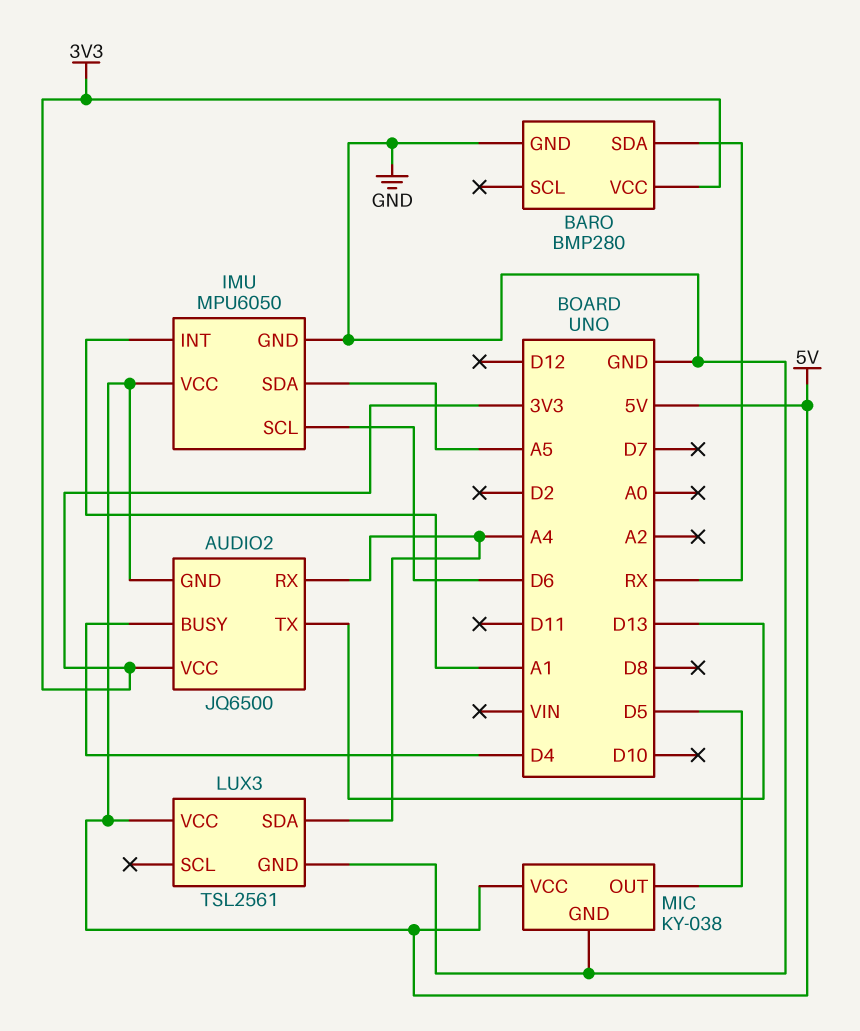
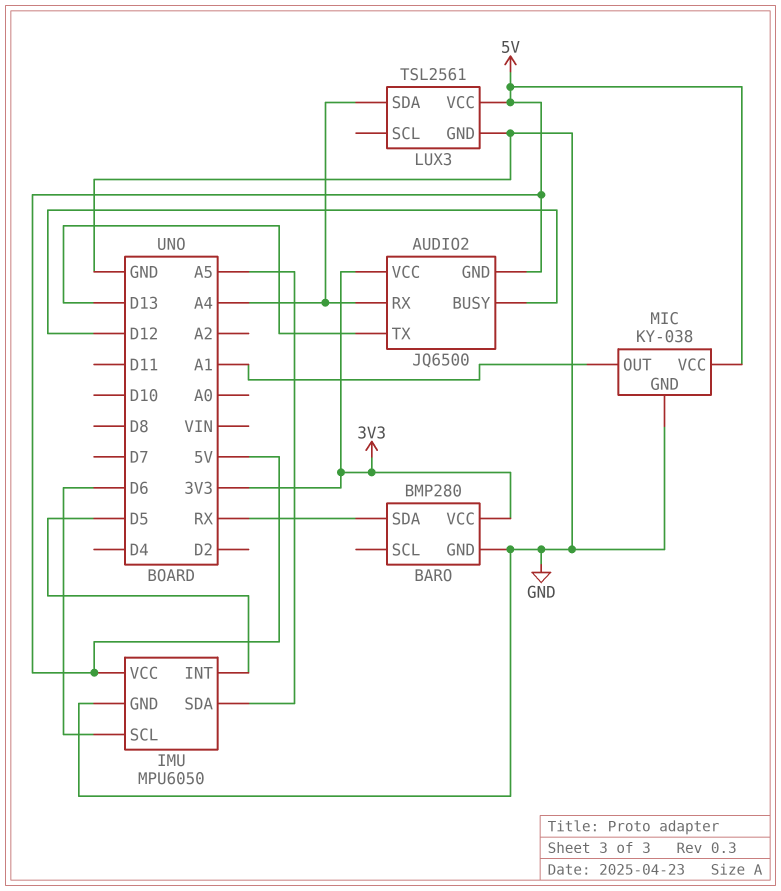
AUDIO2 pin BUSY: D4 -> D12
IMU pin INT: A1 -> D5
MIC pin OUT: D5 -> A1

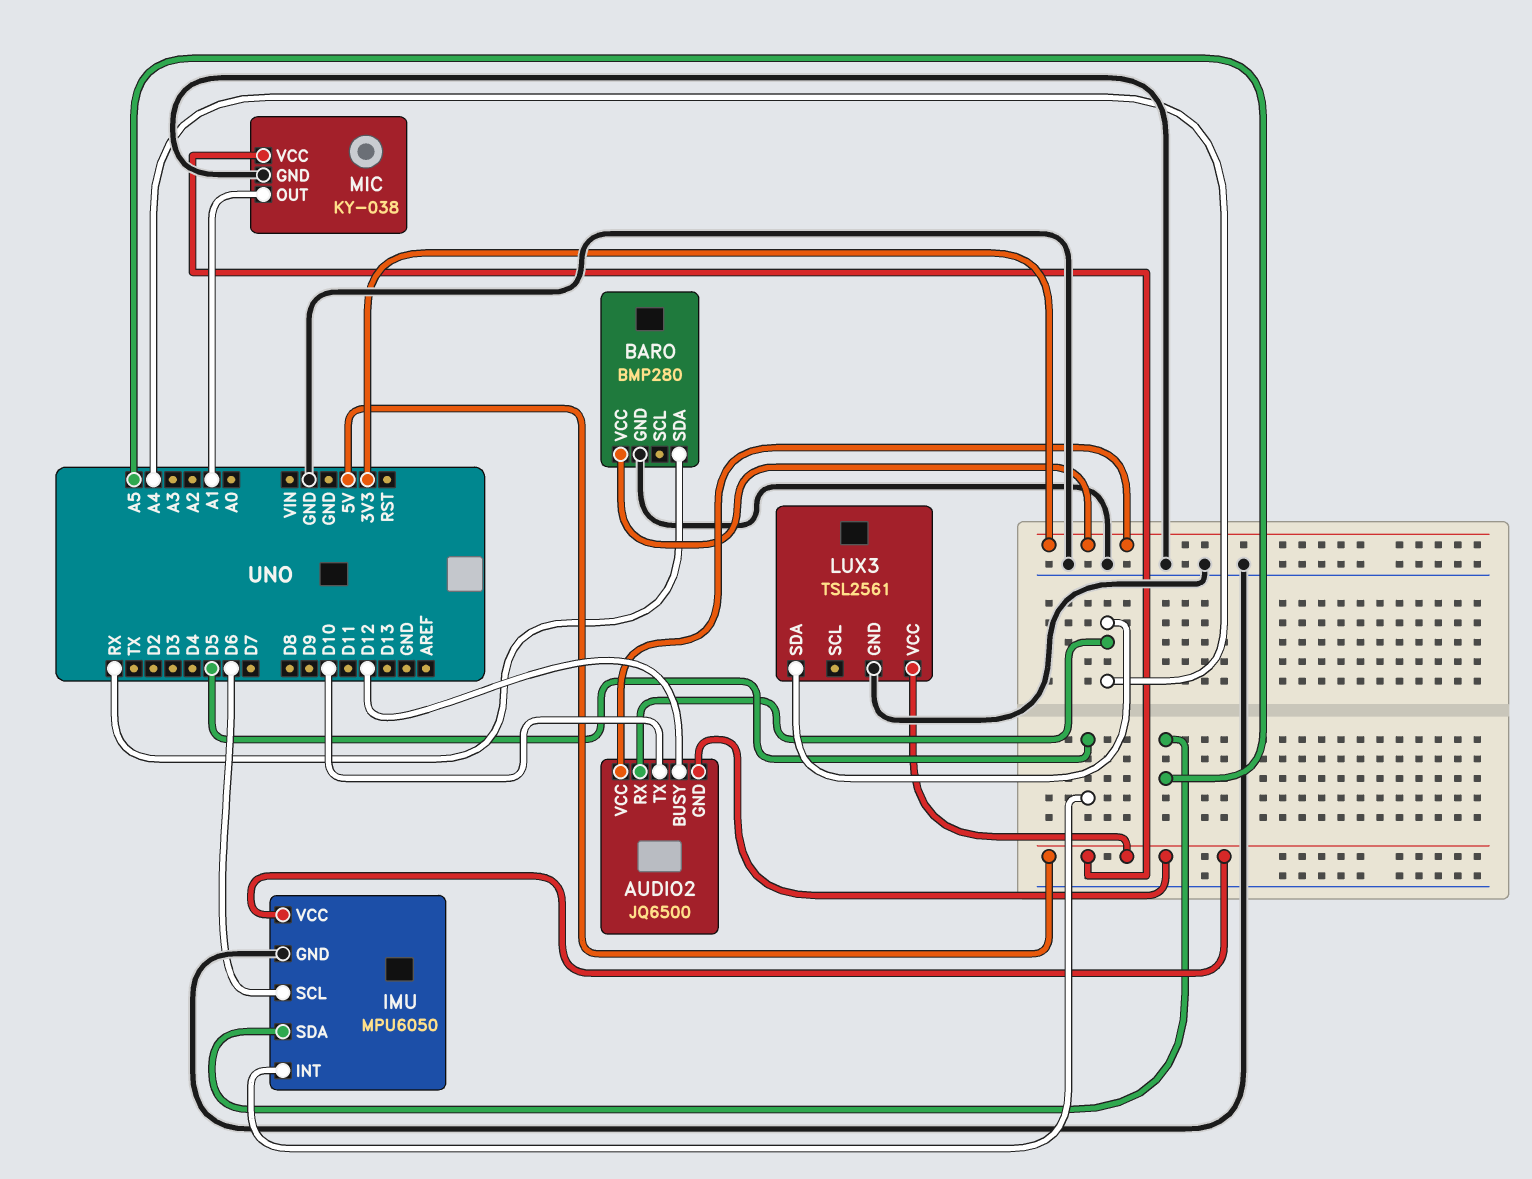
AUDIO2 pin TX: D13 -> D10

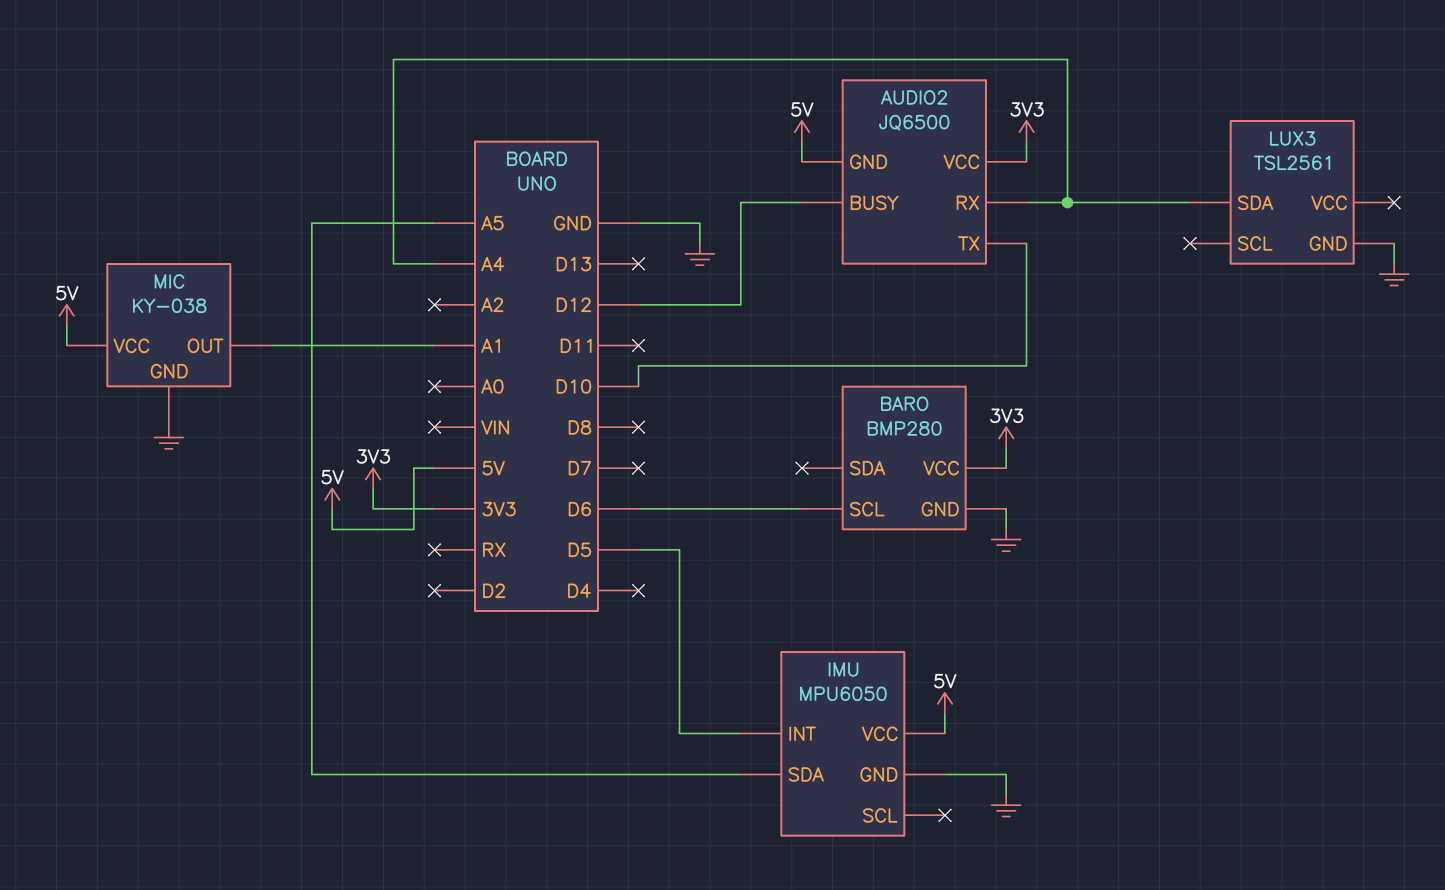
BARO pin SCL: none -> D6
BARO pin SDA: RX -> none
IMU pin SCL: D6 -> none
LUX3 pin VCC: 5V -> none

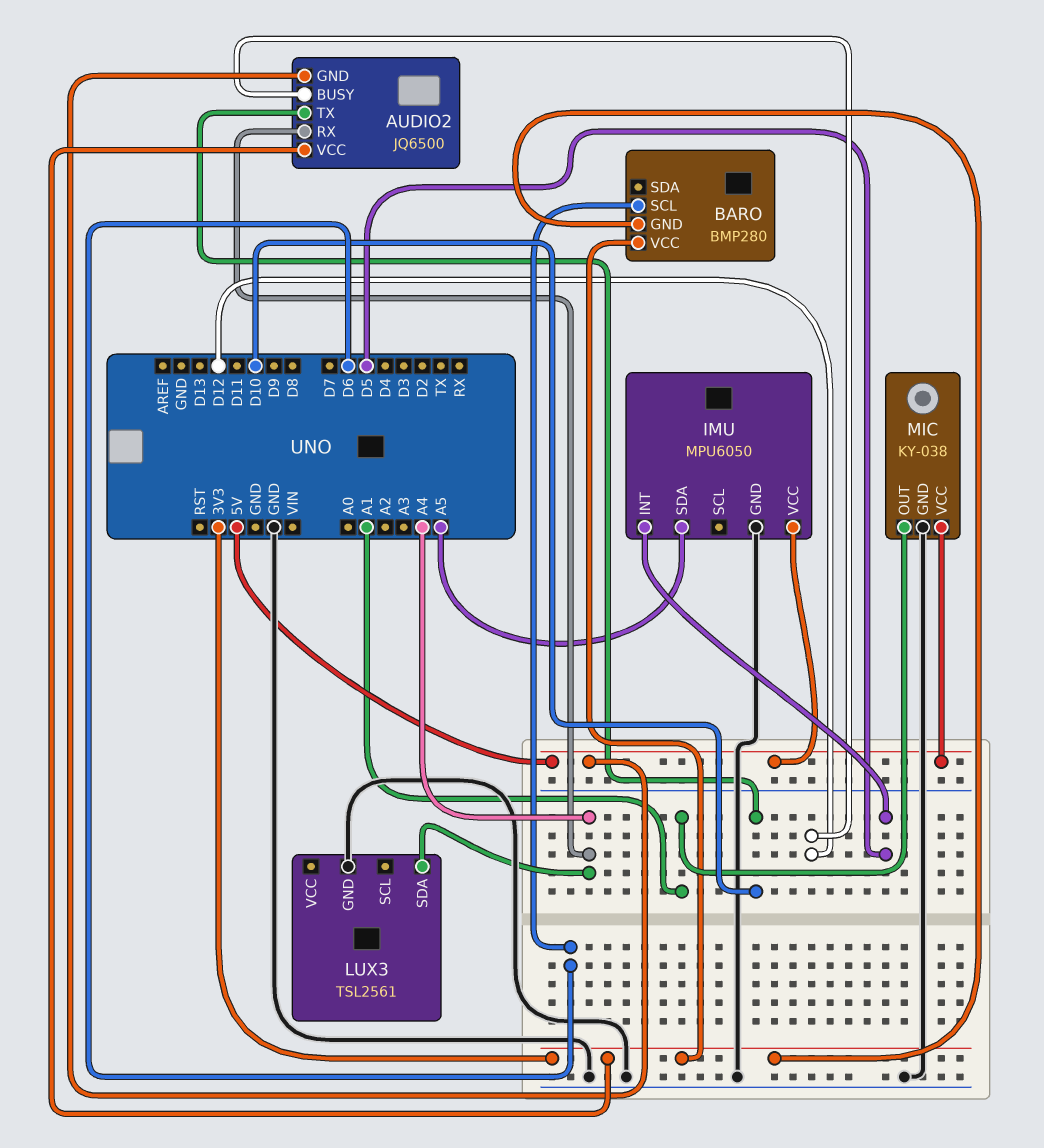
BARO pin GND: GND -> 3V3

